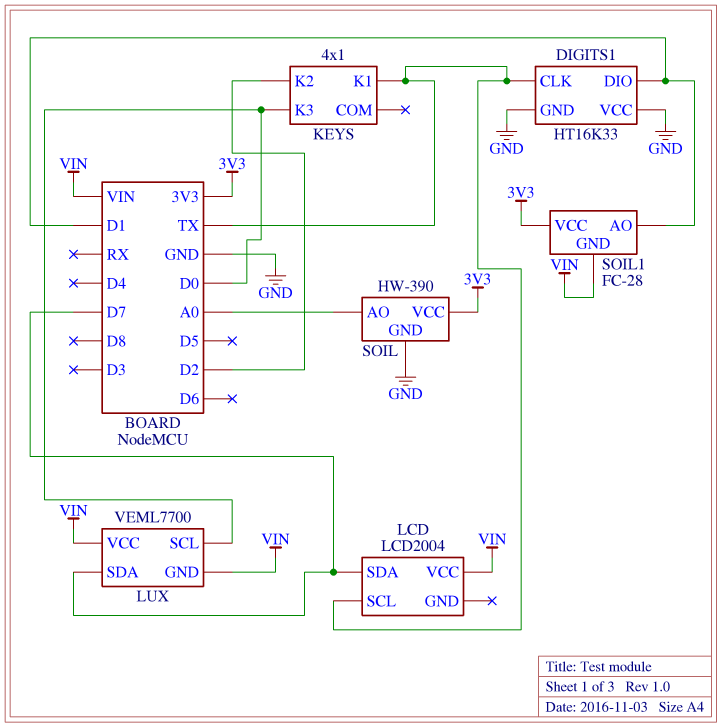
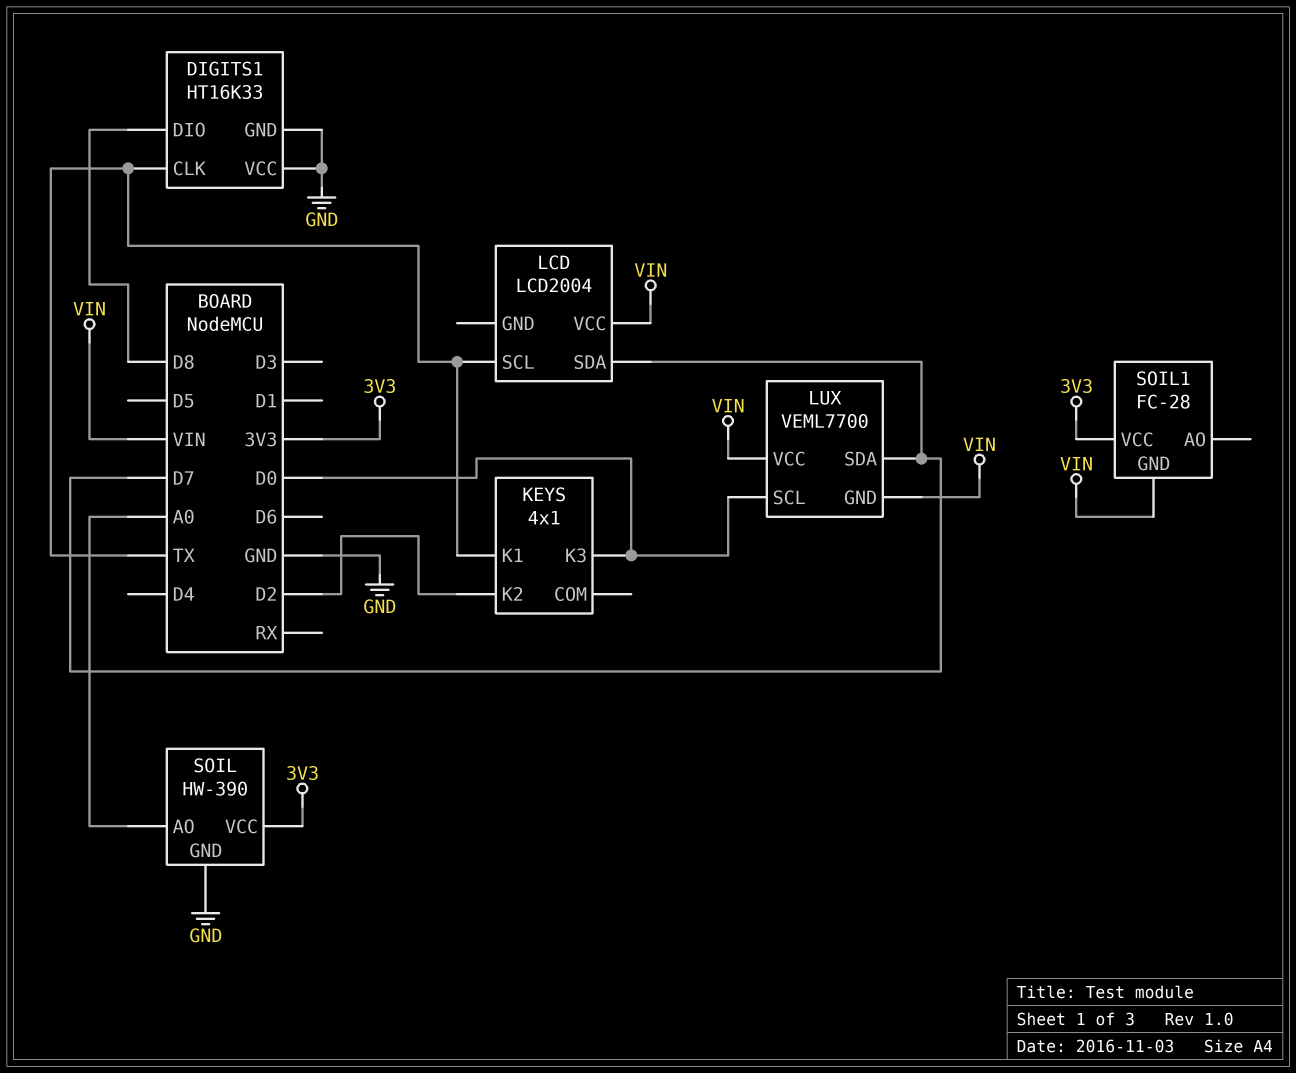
DIGITS1 pin DIO: D1 -> D8
SOIL1 pin AO: D1 -> none

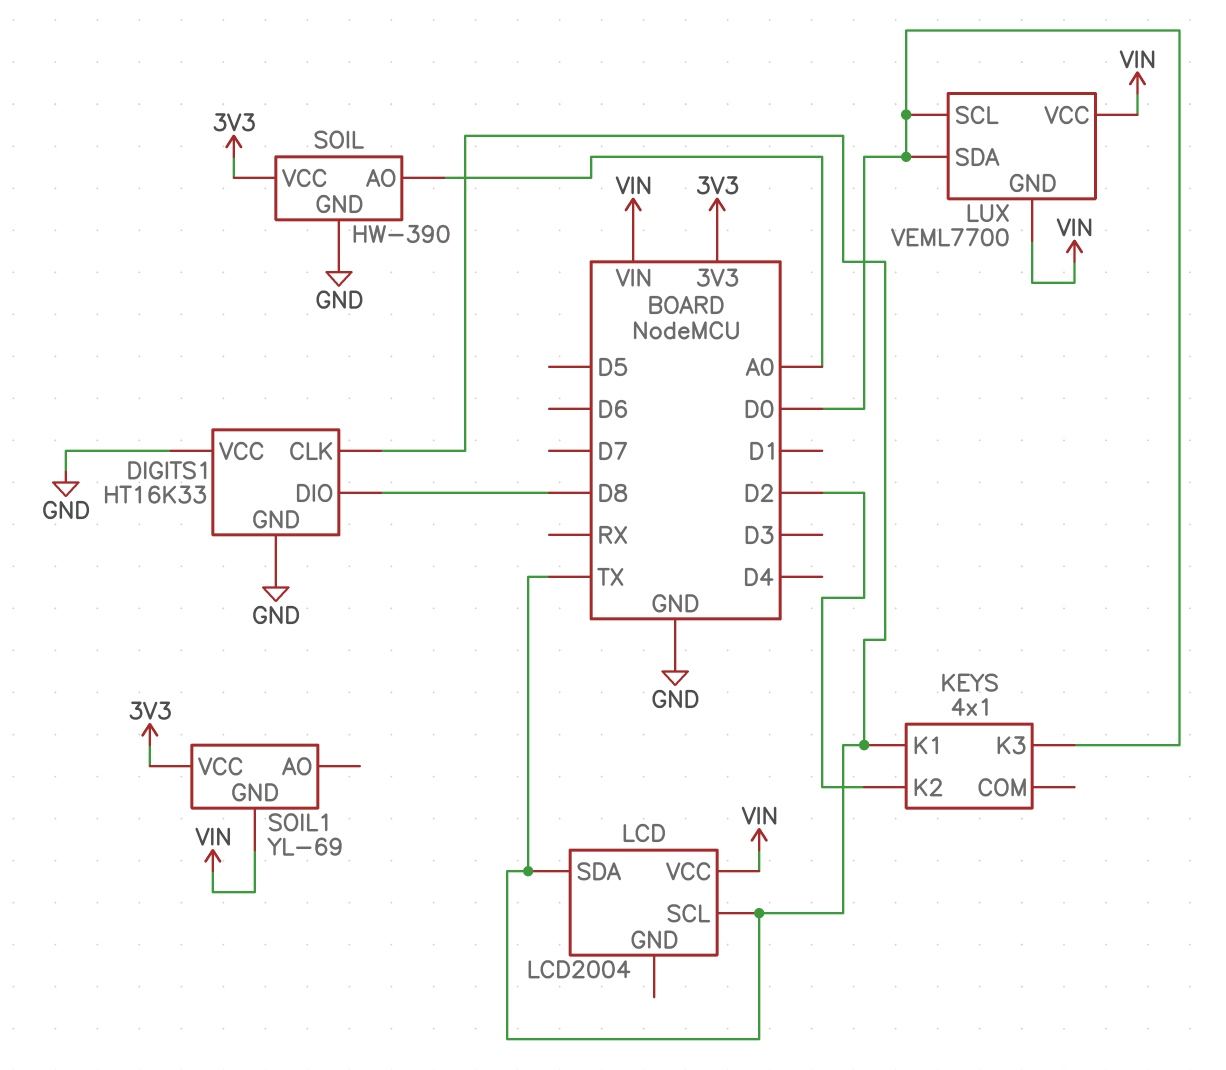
LCD pin SDA: D7 -> TX
LUX pin SDA: D7 -> D0
SOIL1: FC-28 -> YL-69

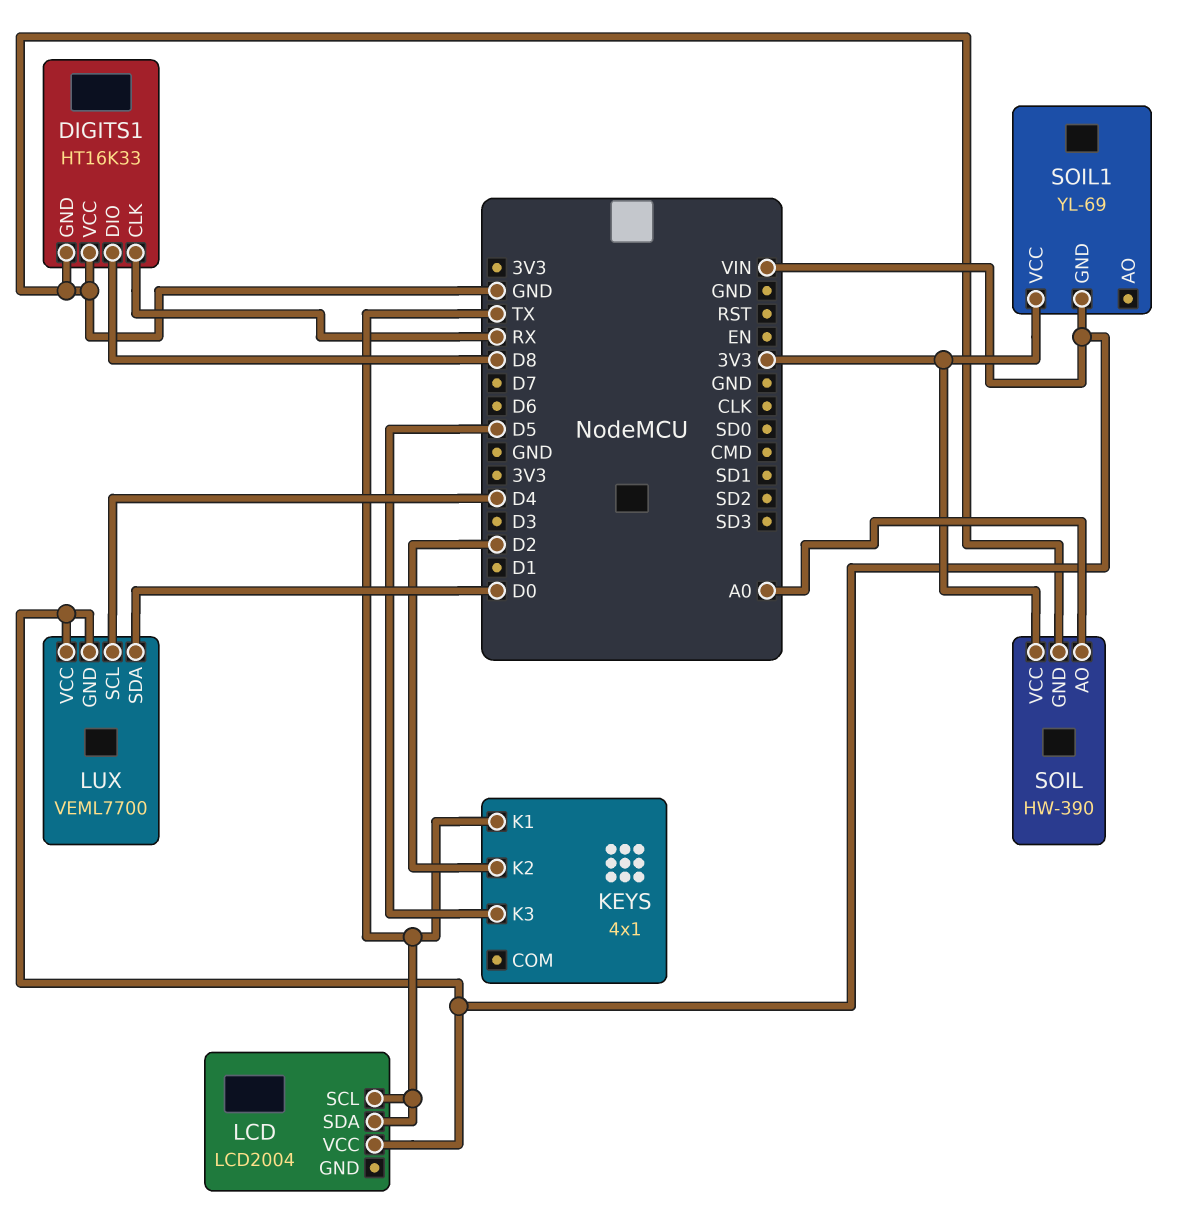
DIGITS1 pin CLK: TX -> RX
KEYS pin K3: D0 -> D5
LUX pin SCL: D0 -> D4

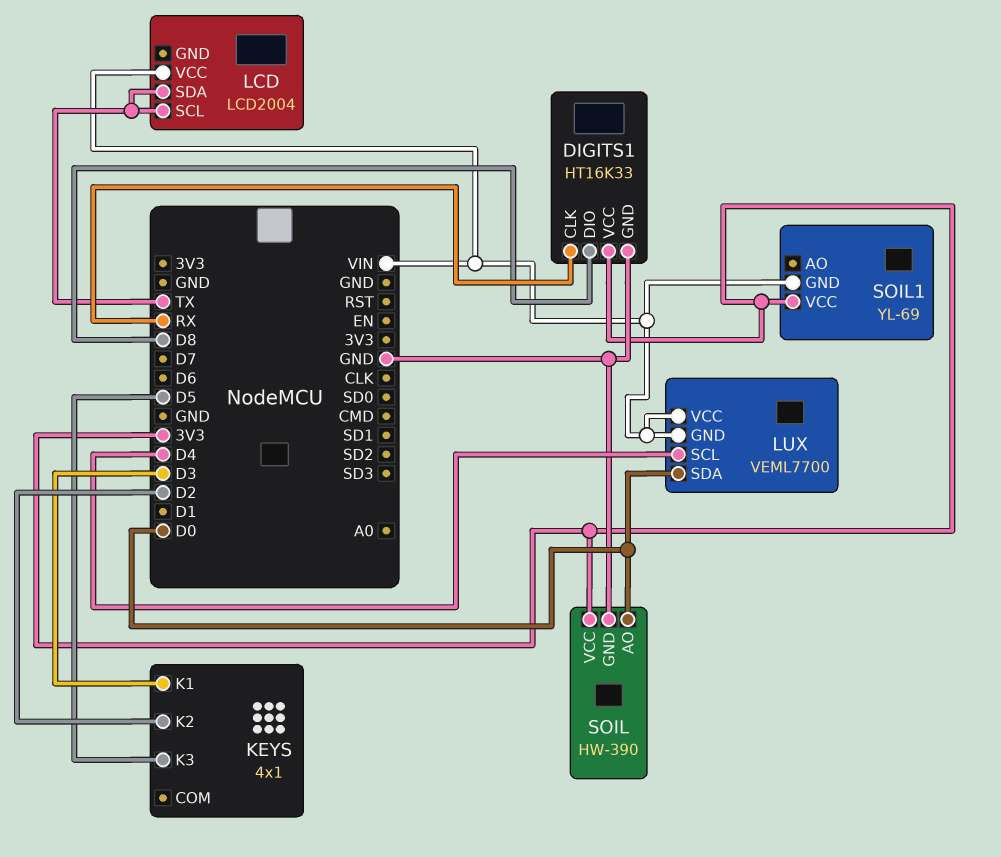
DIGITS1 pin VCC: GND -> 3V3
KEYS pin K1: TX -> D3
SOIL pin AO: A0 -> D0

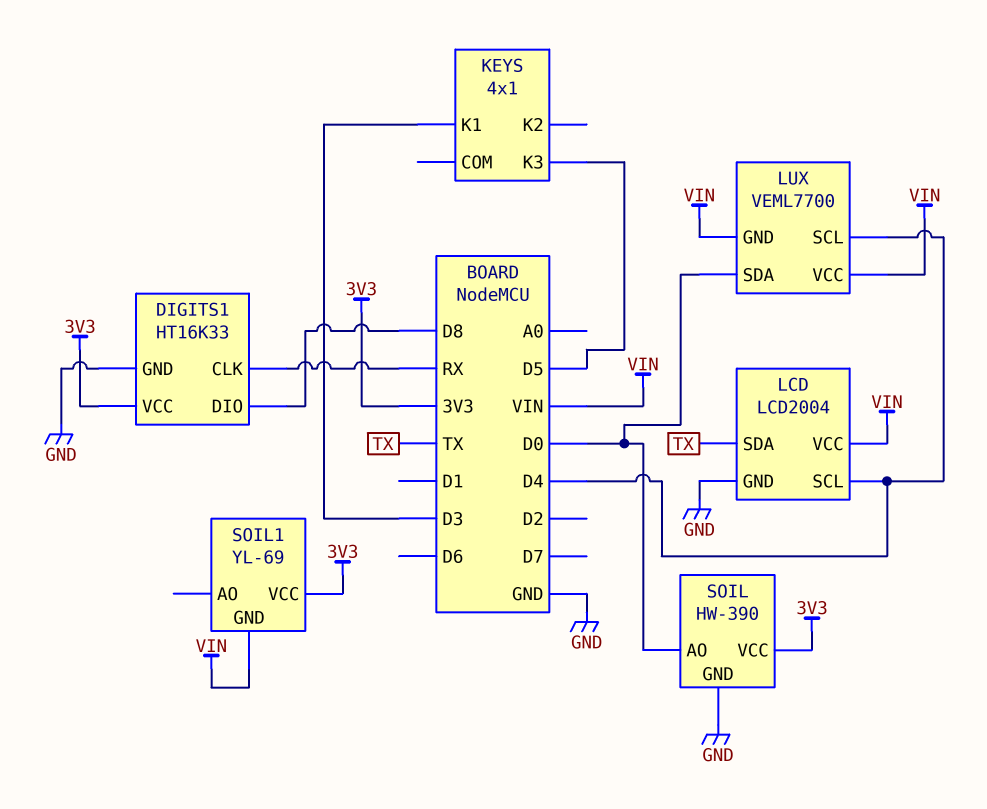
KEYS pin K2: D2 -> none
LCD pin GND: none -> GND
LCD pin SCL: TX -> D4

